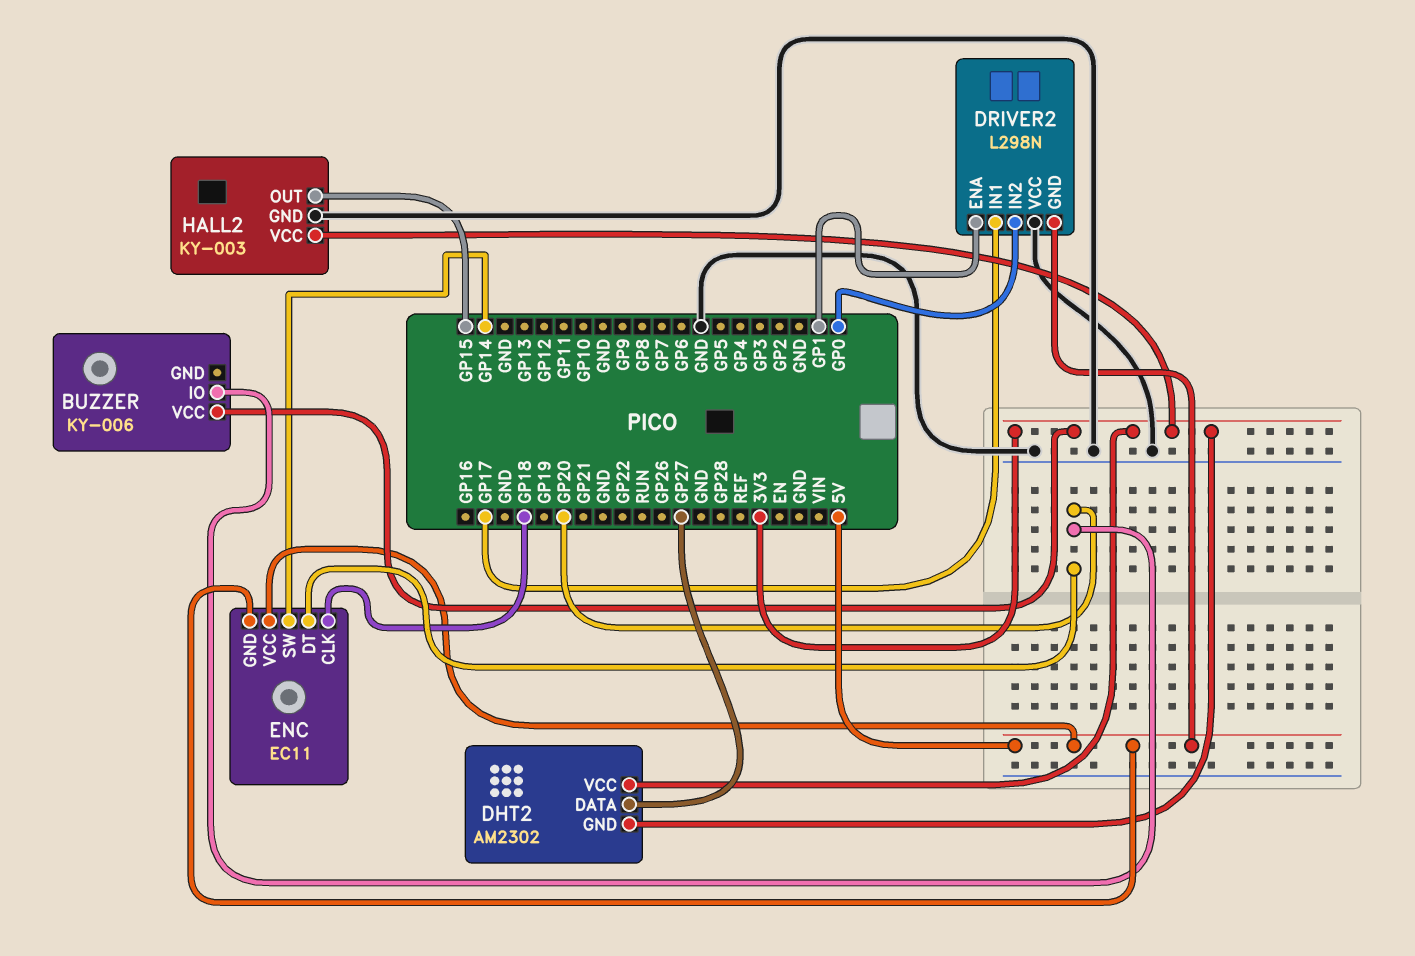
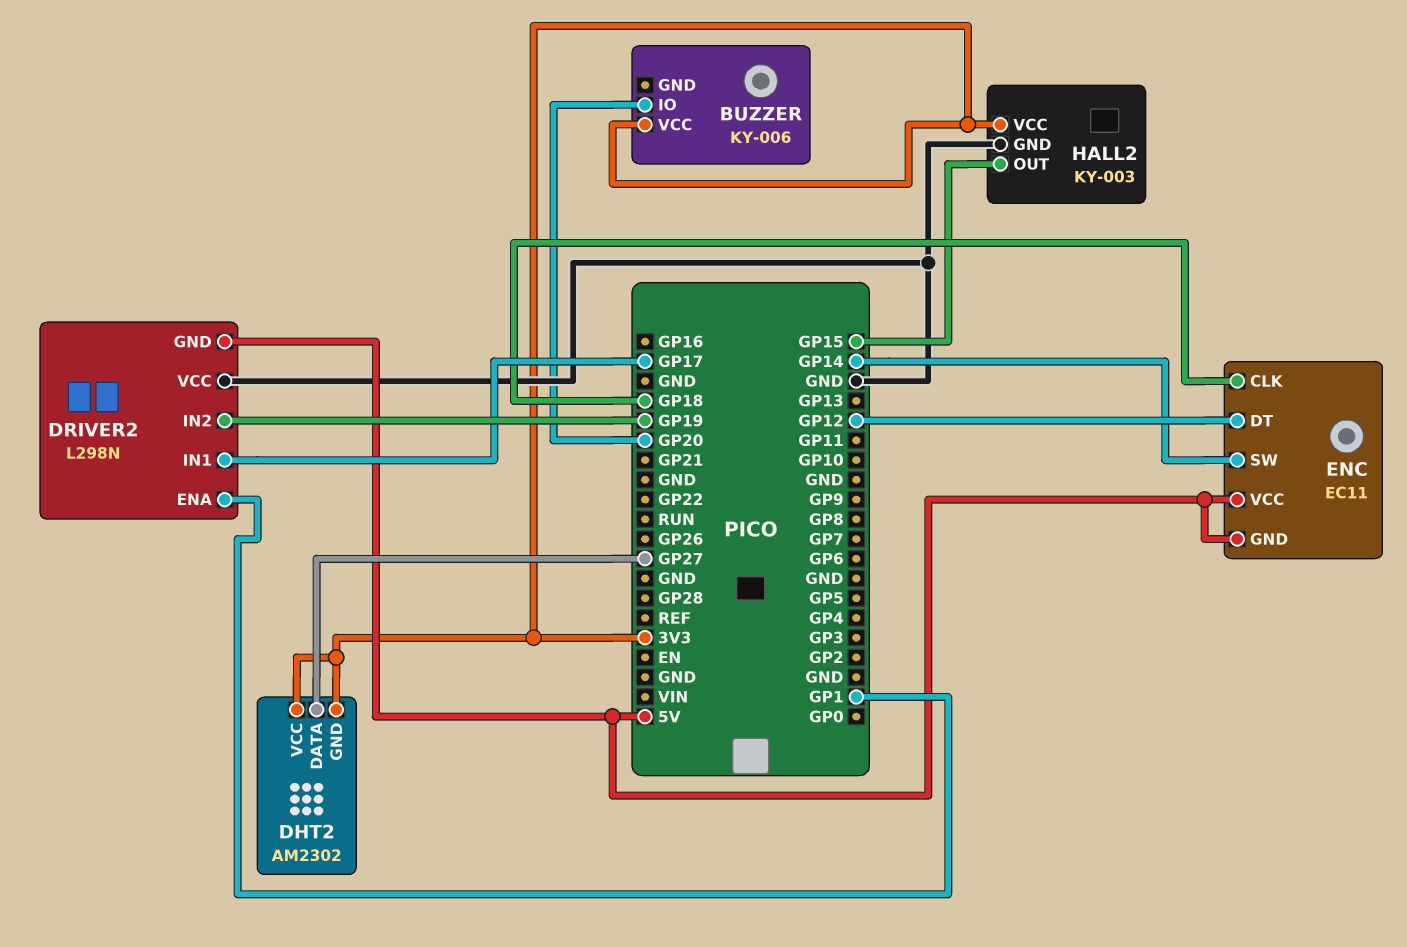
DRIVER2 pin IN2: GP0 -> GP19
ENC pin DT: GP20 -> GP12

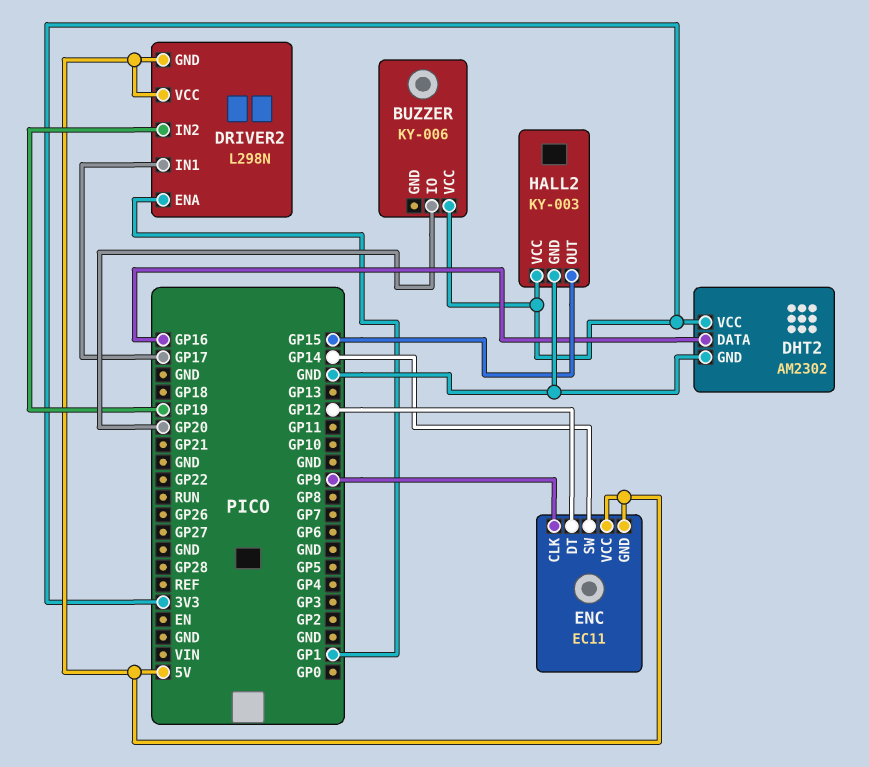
DHT2 pin DATA: GP27 -> GP16
DHT2 pin GND: 3V3 -> GND
DRIVER2 pin VCC: GND -> 5V
ENC pin CLK: GP18 -> GP9

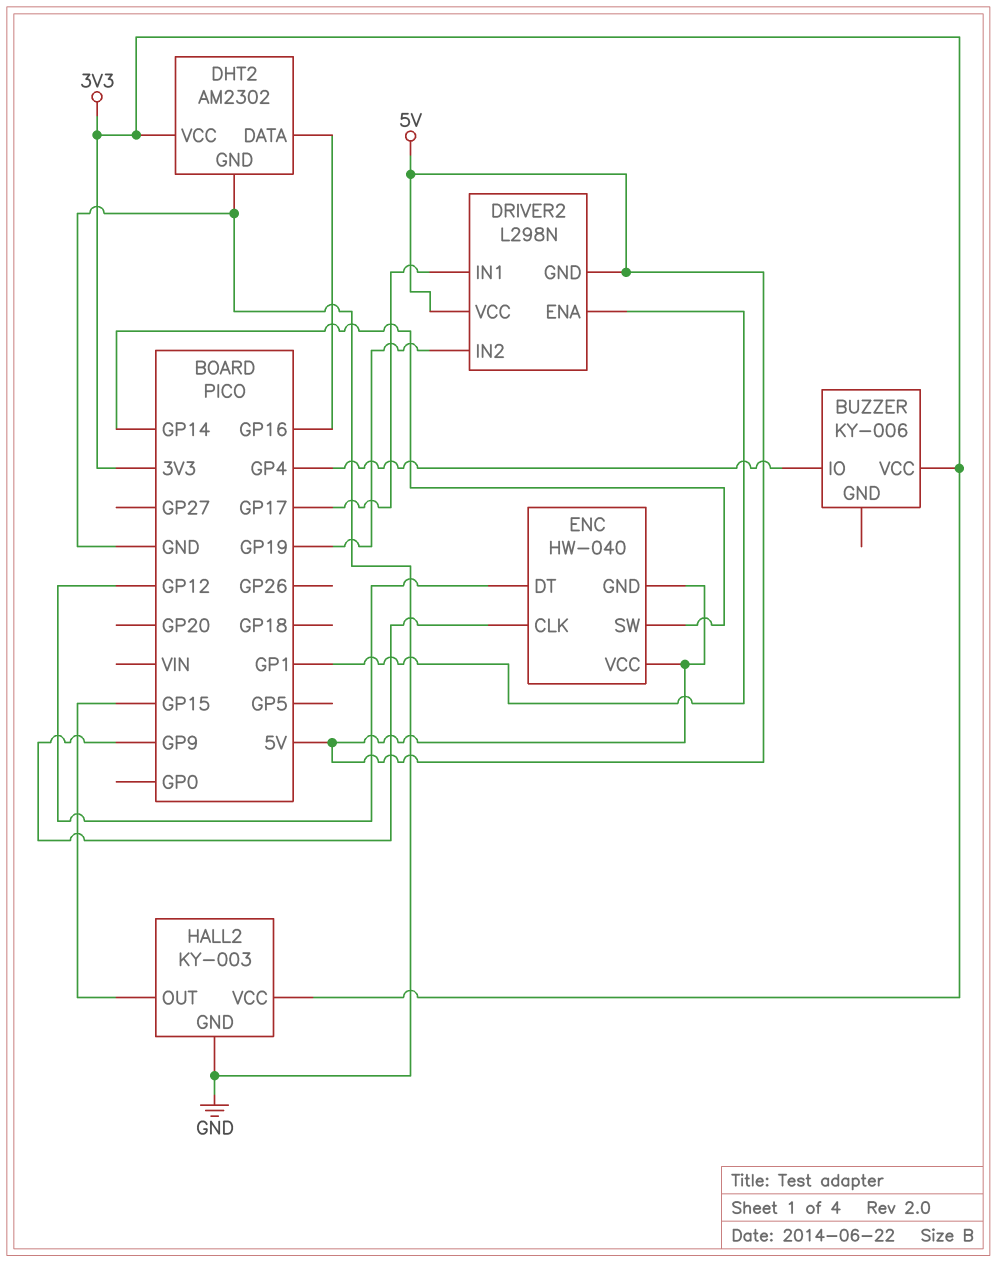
BUZZER pin IO: GP20 -> GP4
ENC: EC11 -> HW-040

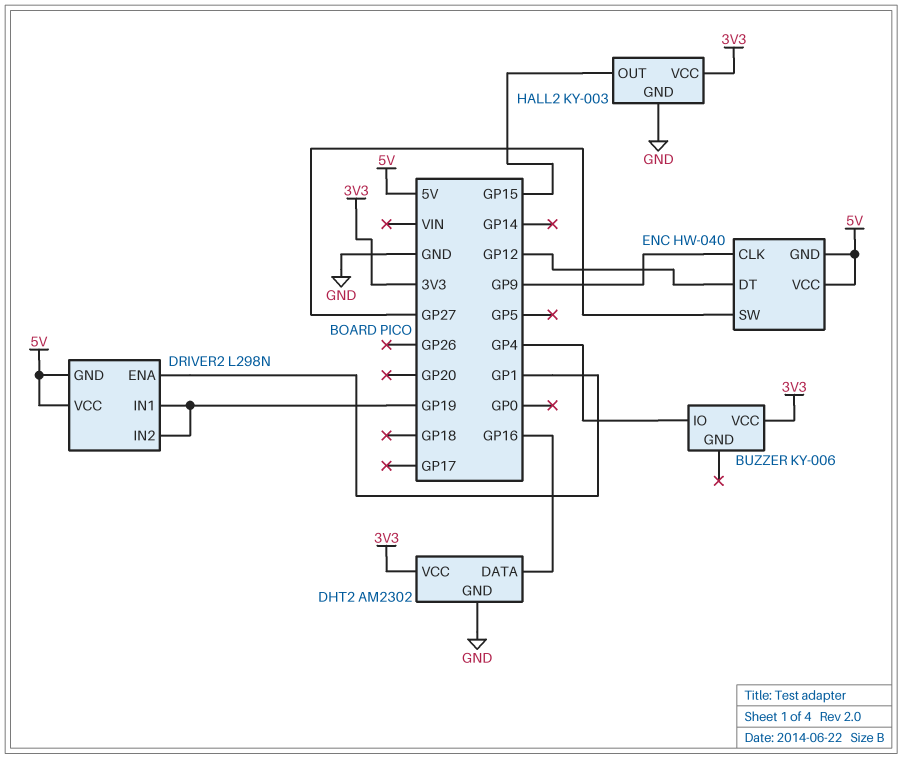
DRIVER2 pin IN1: GP17 -> GP19
ENC pin SW: GP14 -> GP27

